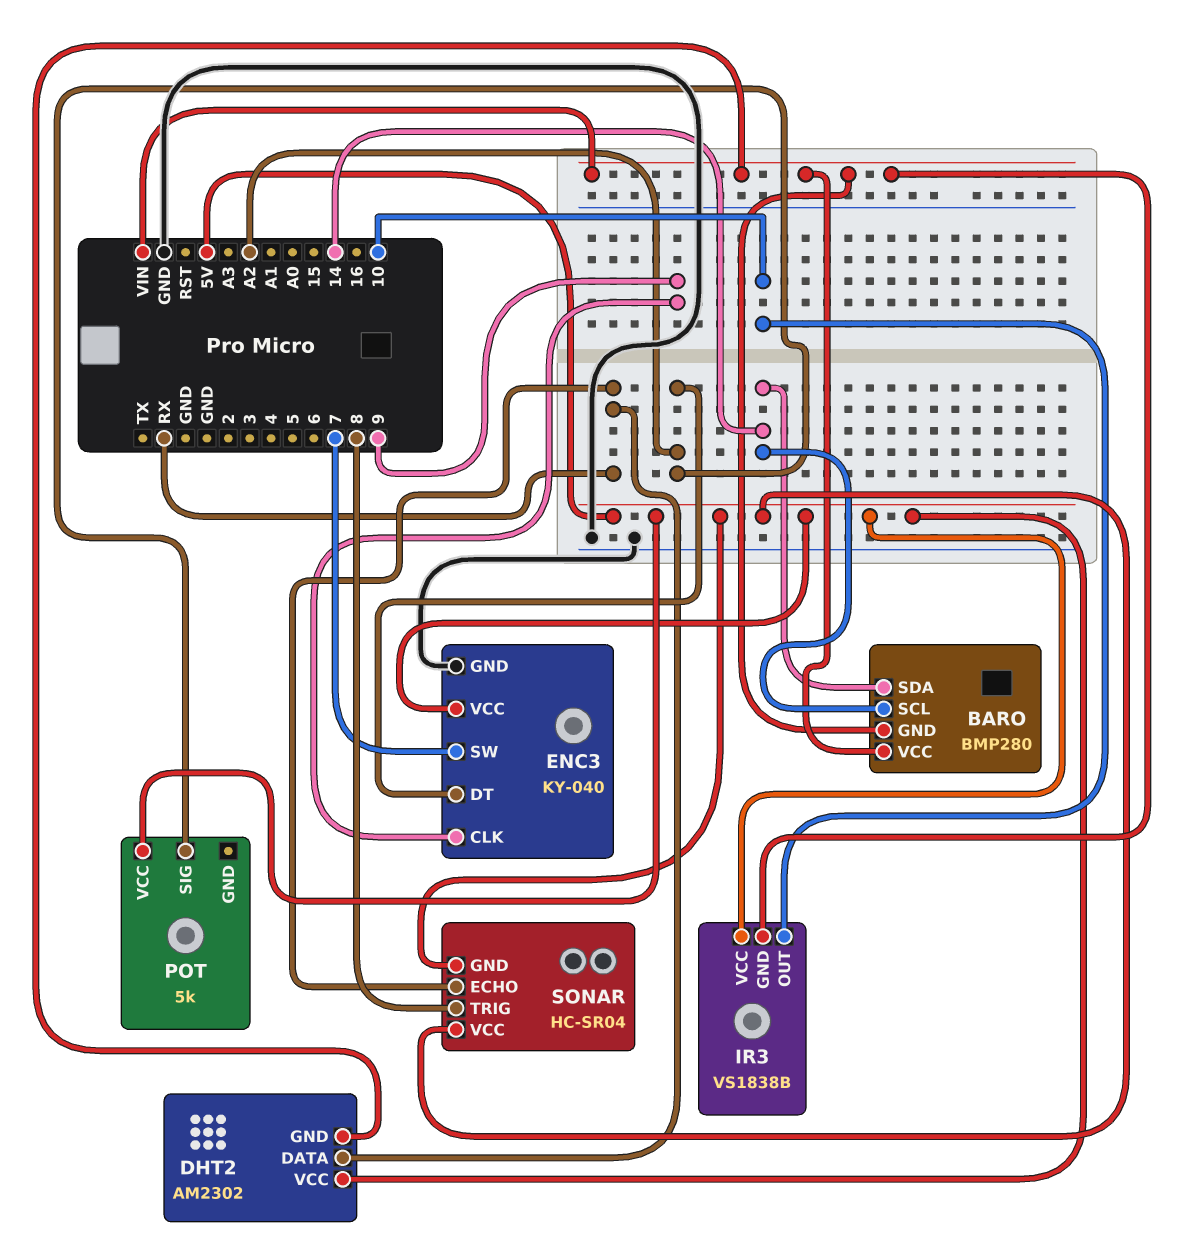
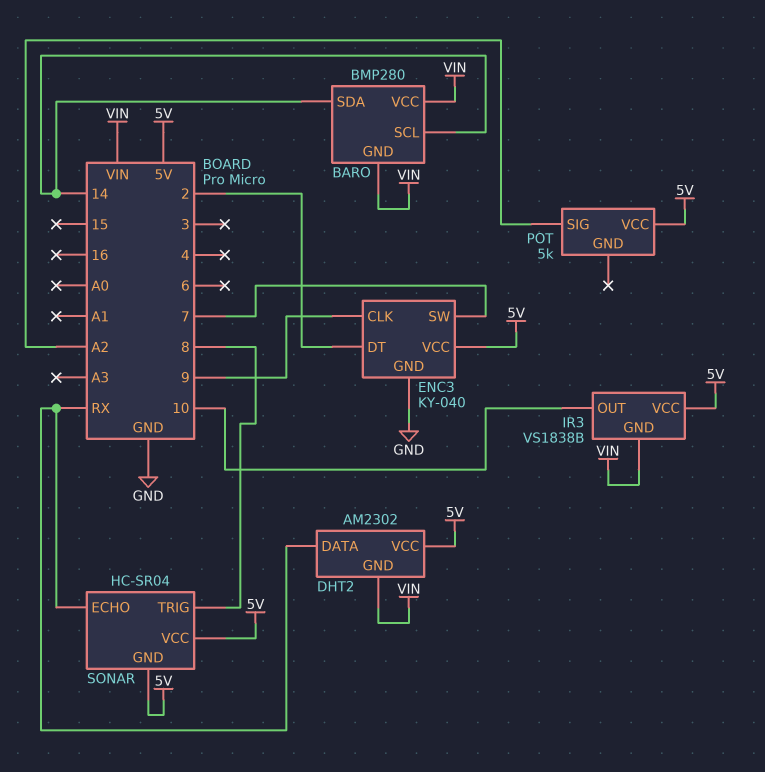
ENC3 pin DT: A2 -> 2

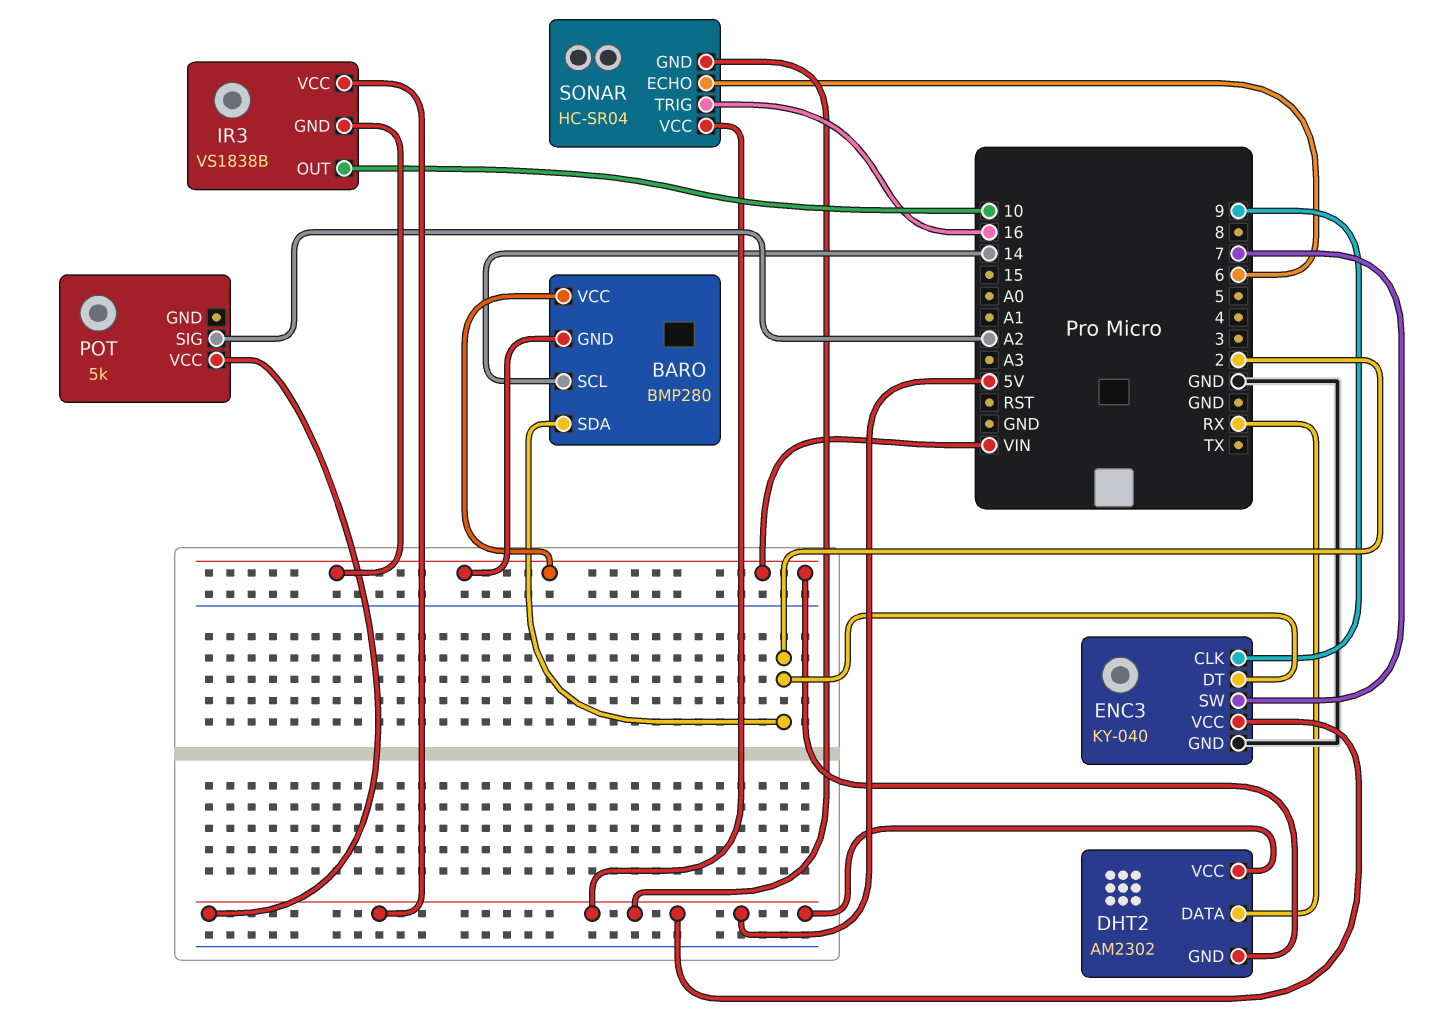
BARO pin SDA: 14 -> 2
SONAR pin ECHO: RX -> 6
SONAR pin TRIG: 8 -> 16

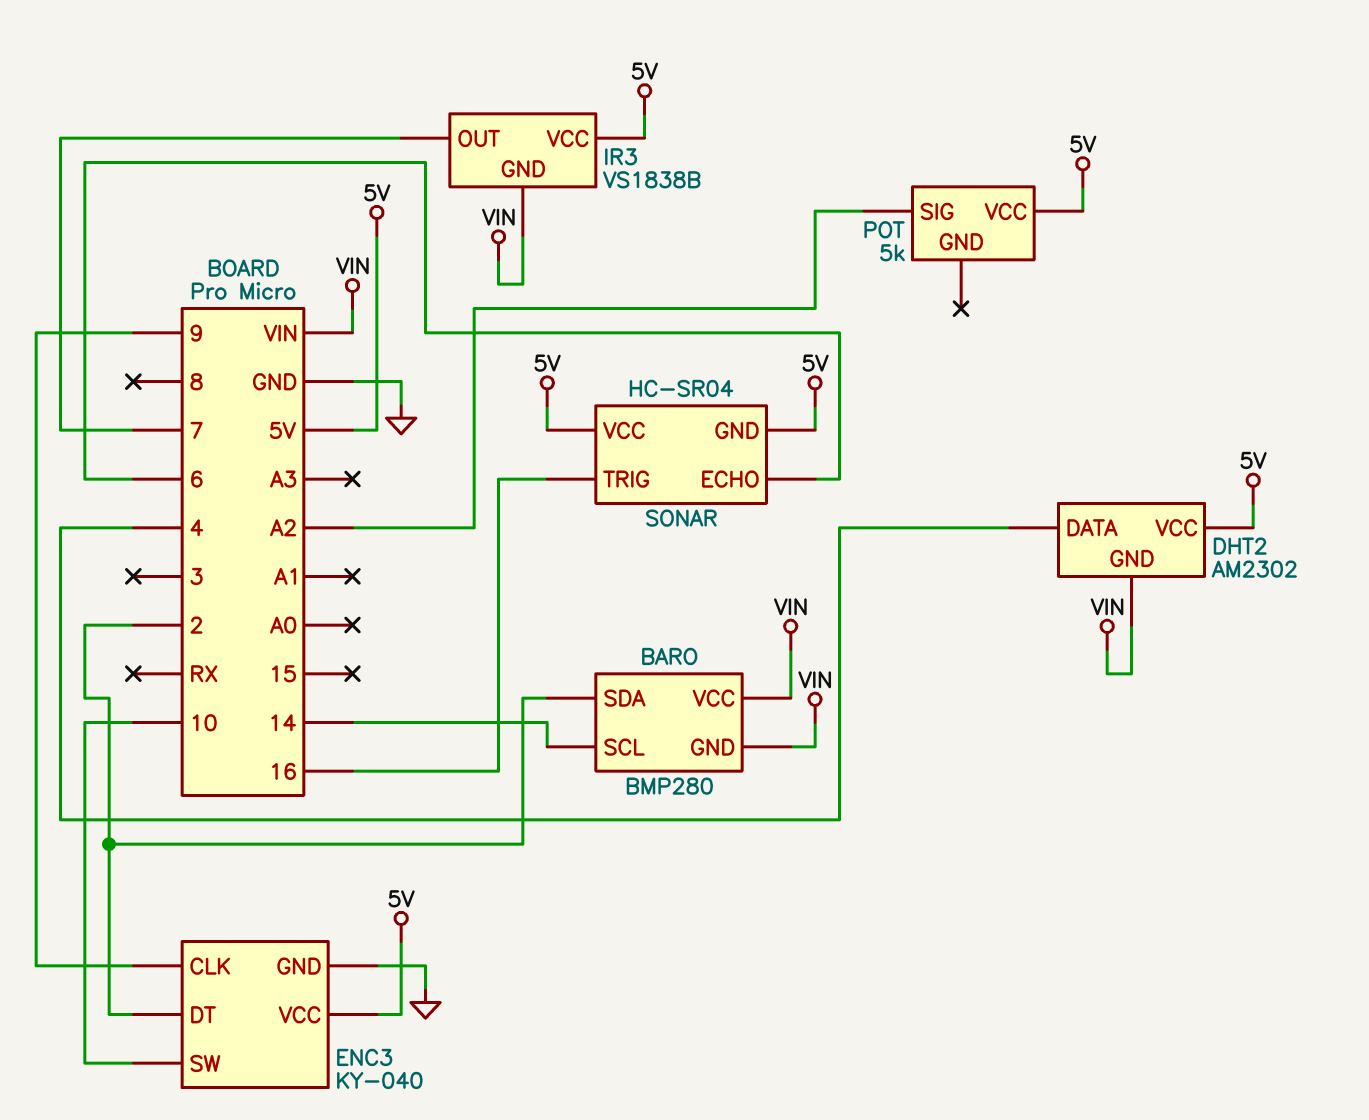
DHT2 pin DATA: RX -> 4
ENC3 pin SW: 7 -> 10
IR3 pin OUT: 10 -> 7

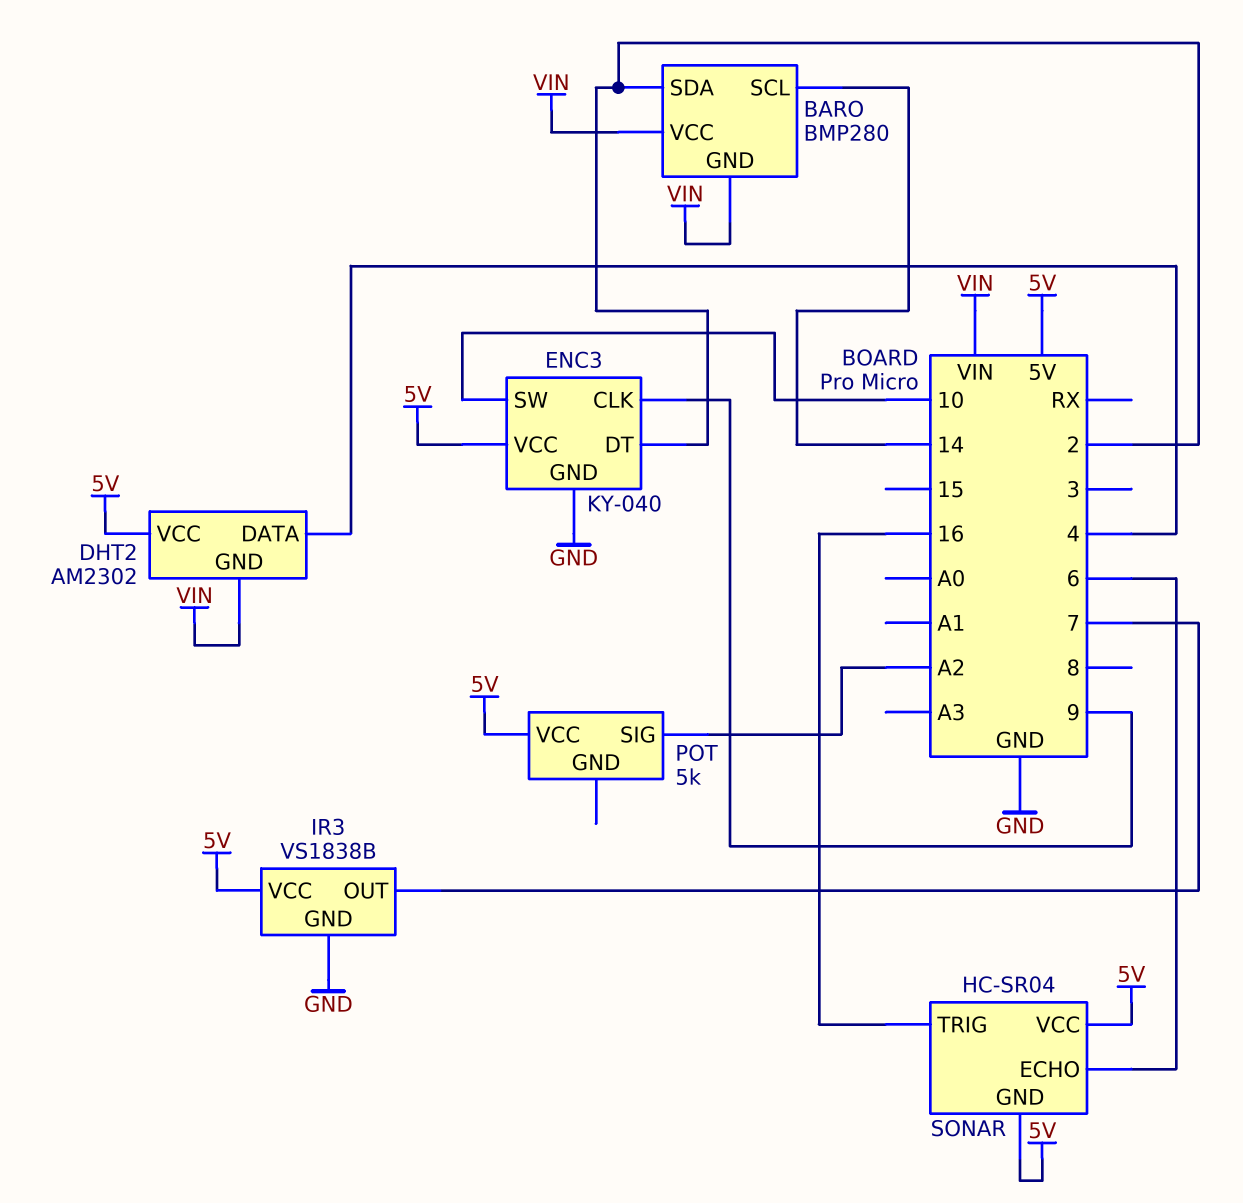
IR3 pin GND: VIN -> GND

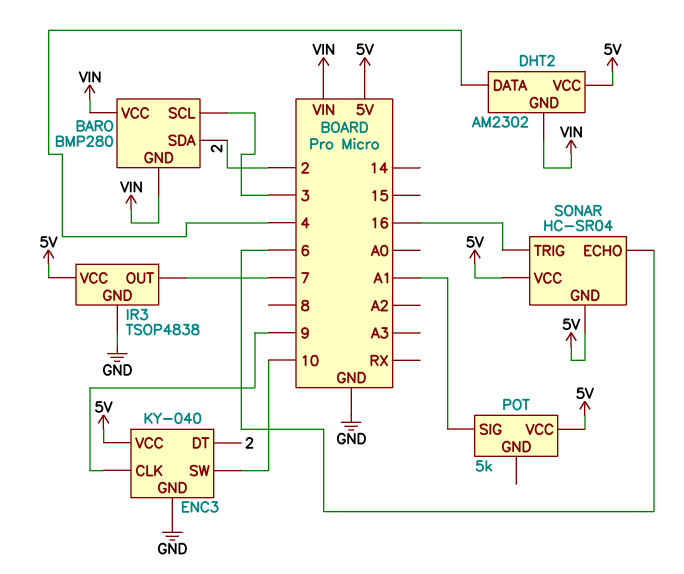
BARO pin SCL: 14 -> 3
IR3: VS1838B -> TSOP4838
POT pin SIG: A2 -> A1

